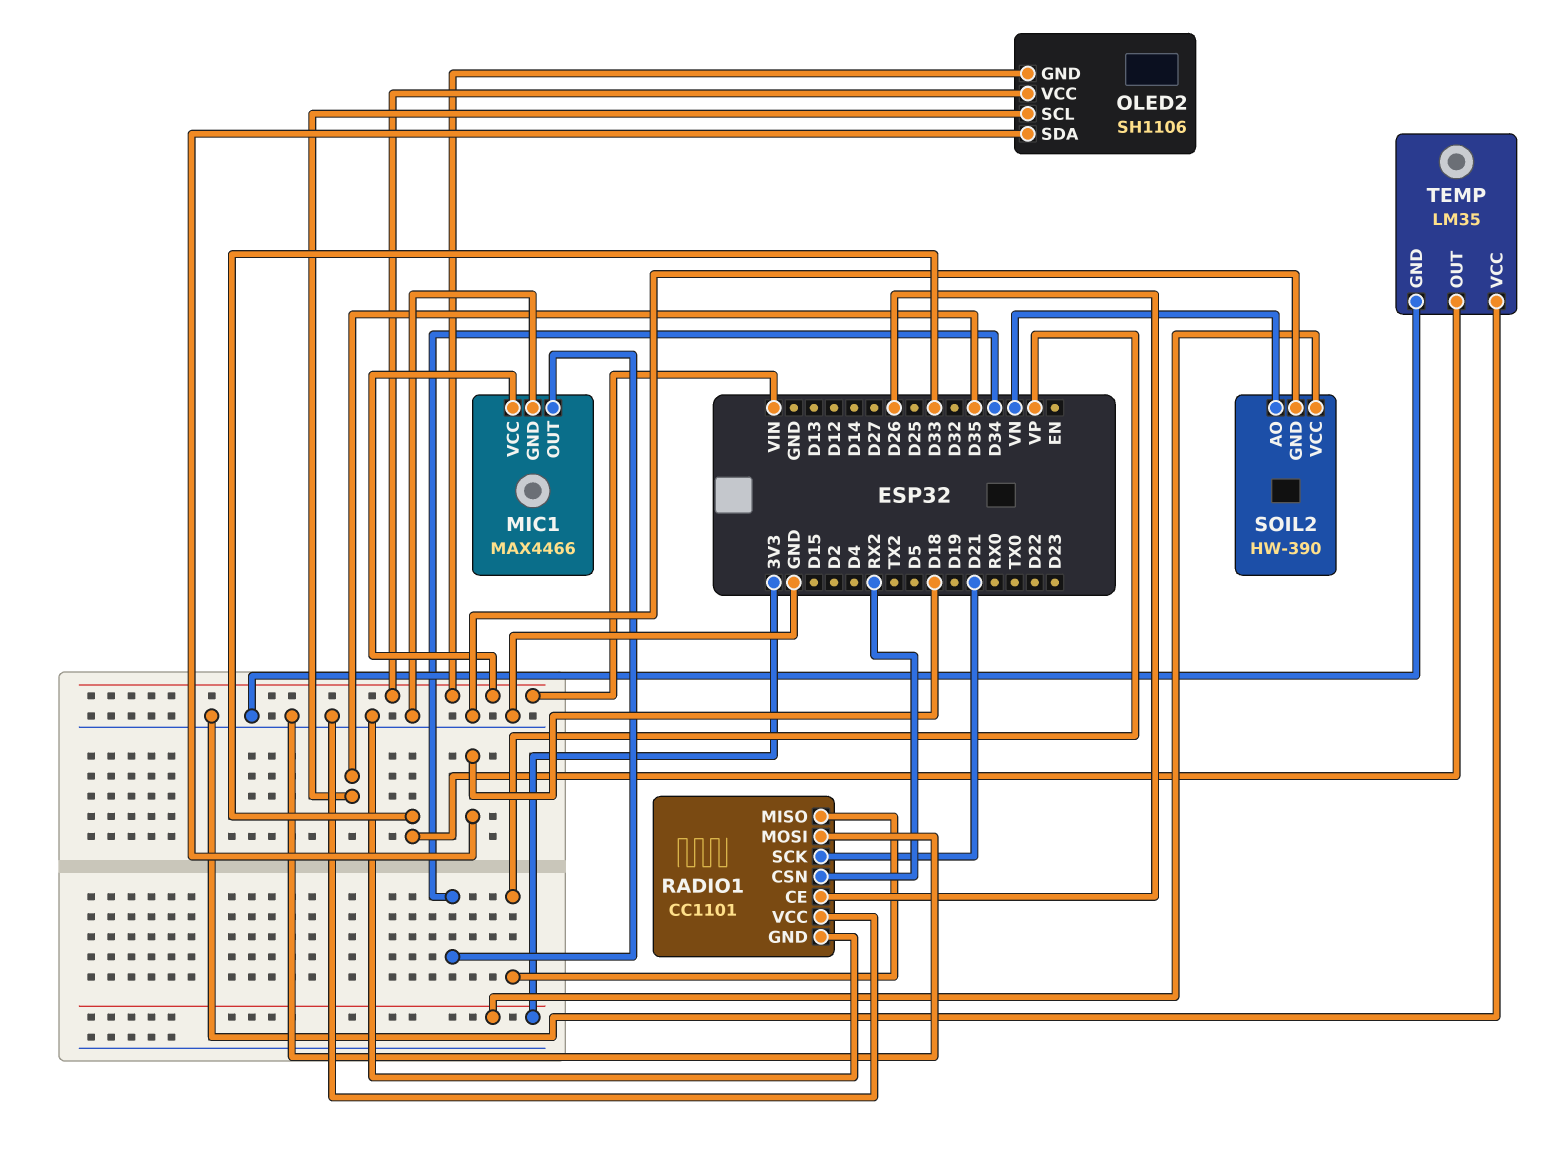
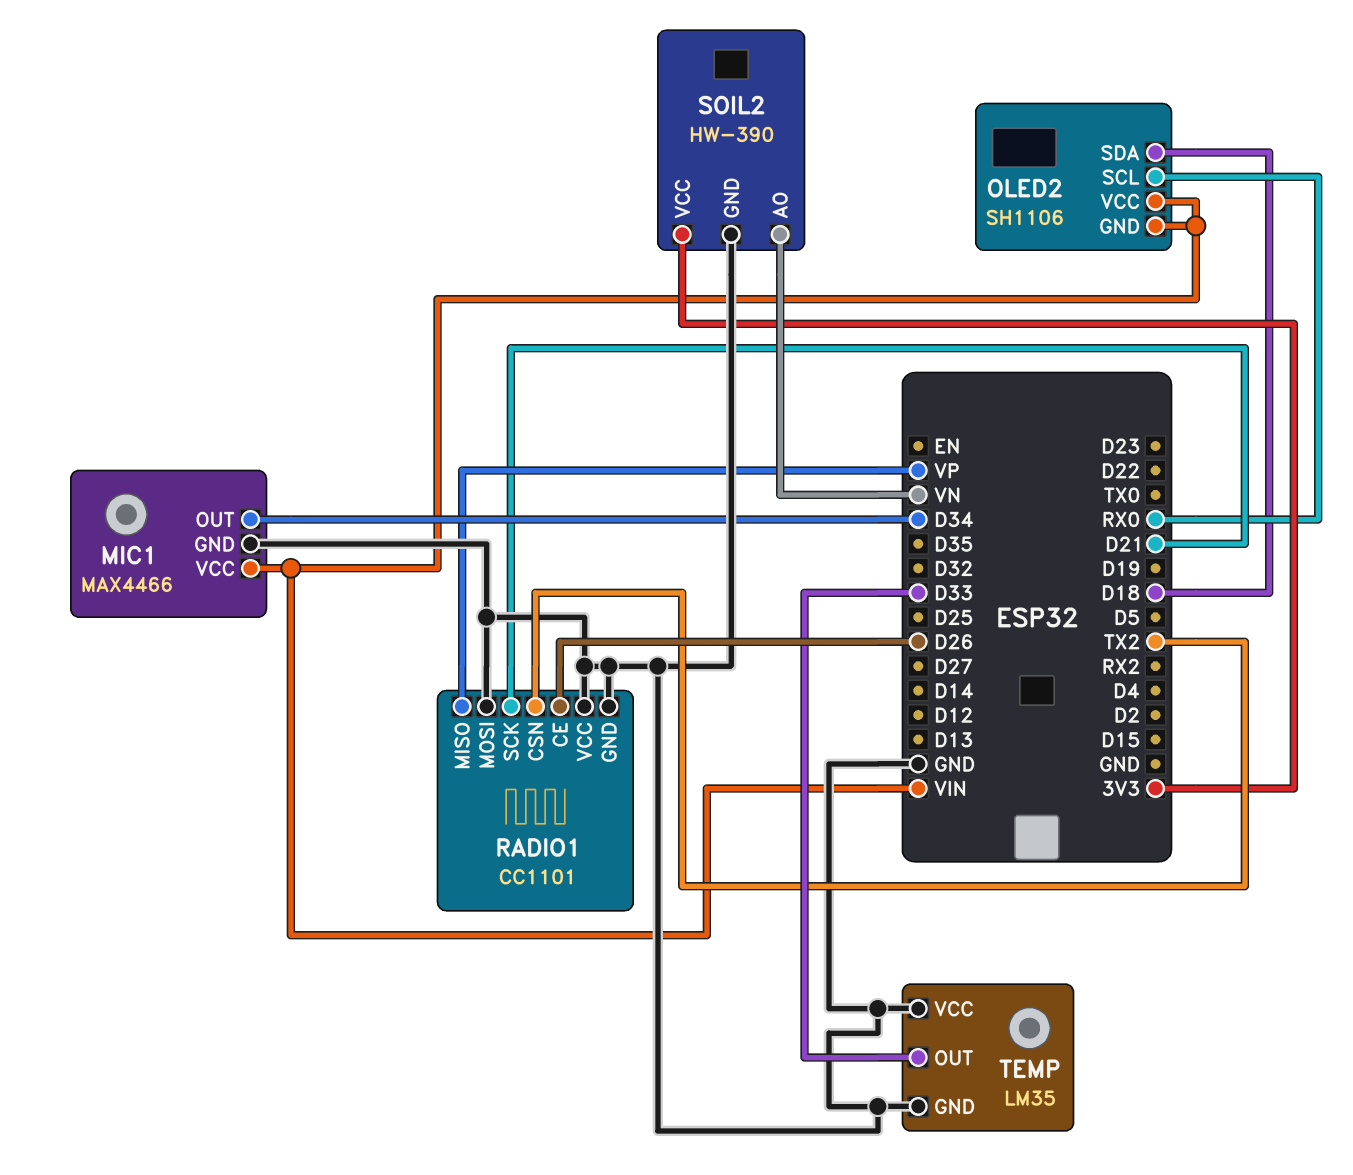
OLED2 pin SCL: D35 -> RX0
RADIO1 pin CSN: RX2 -> TX2

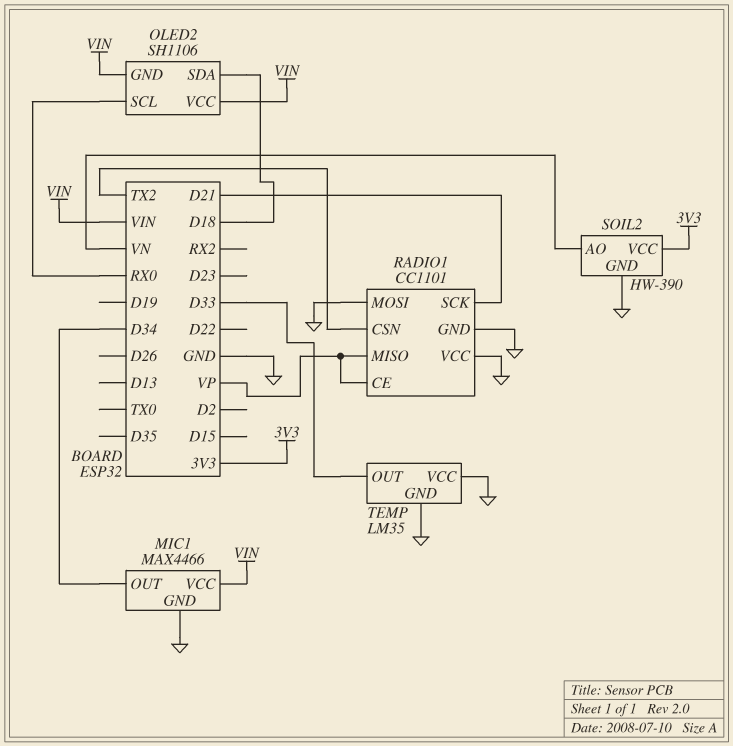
RADIO1 pin CE: D26 -> VP

